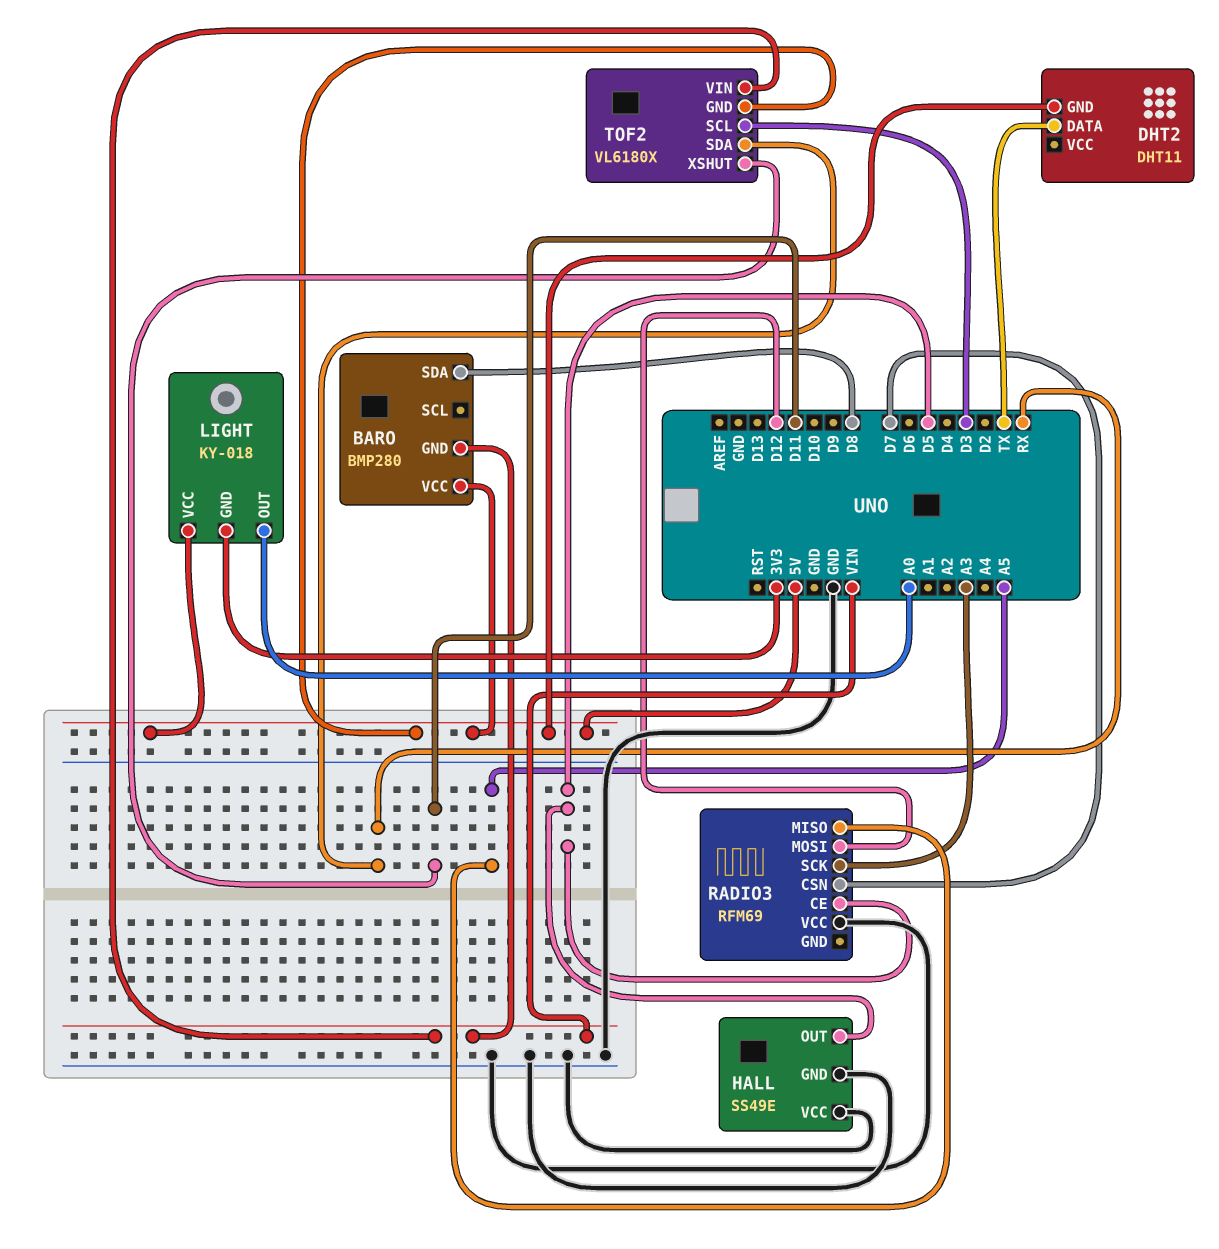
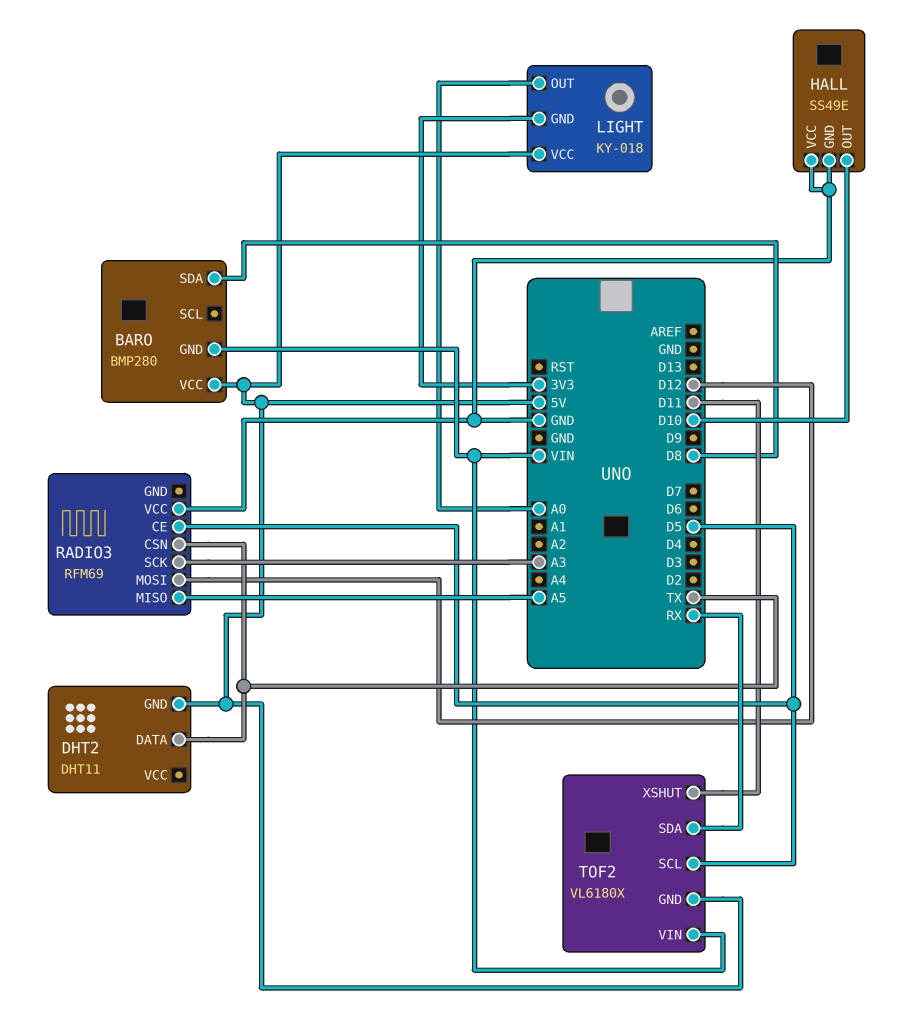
HALL pin OUT: D5 -> D10
RADIO3 pin CSN: D7 -> TX
TOF2 pin SCL: D3 -> D5

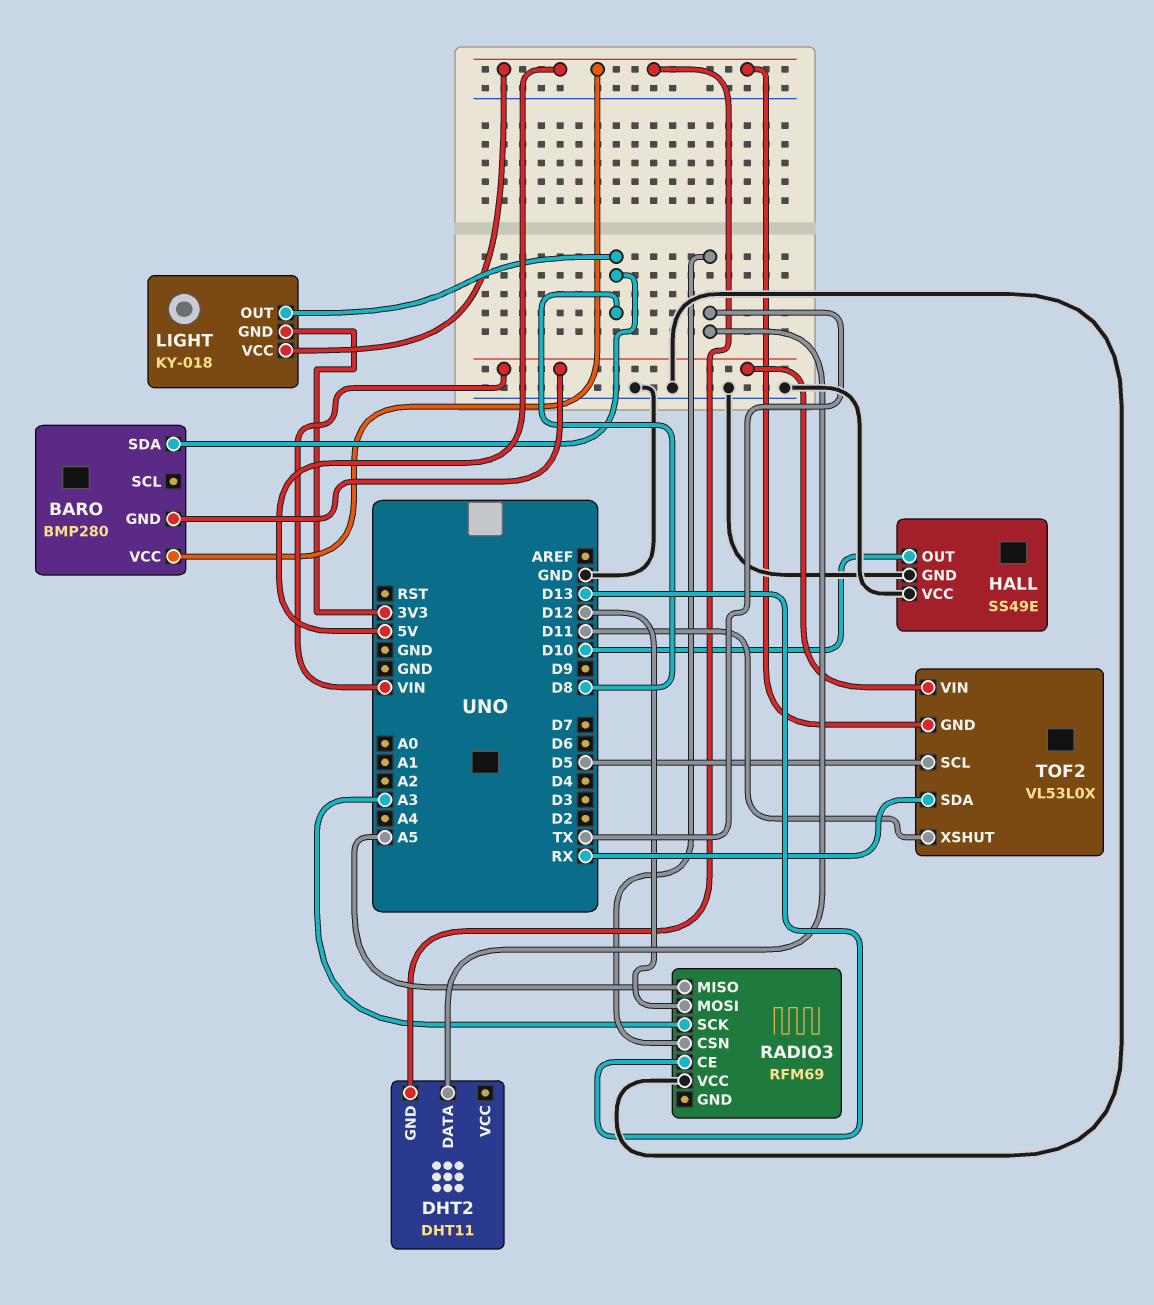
LIGHT pin OUT: A0 -> D8
RADIO3 pin CE: D5 -> D13
TOF2: VL6180X -> VL53L0X

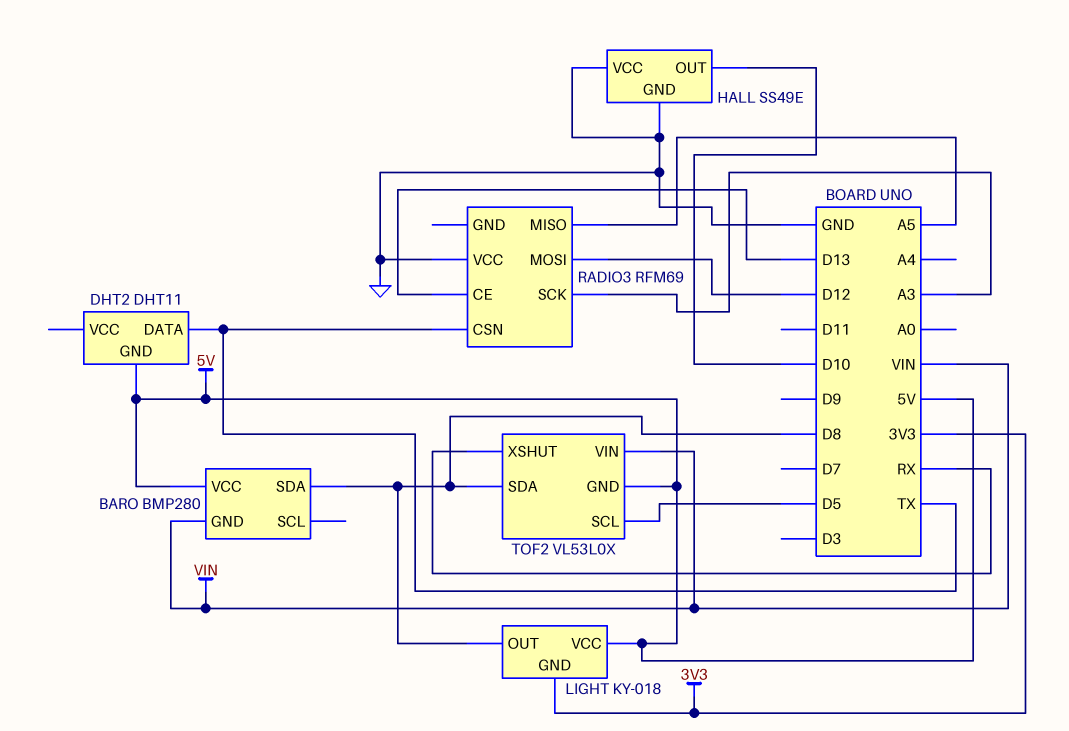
TOF2 pin SDA: RX -> D8
TOF2 pin XSHUT: D11 -> RX

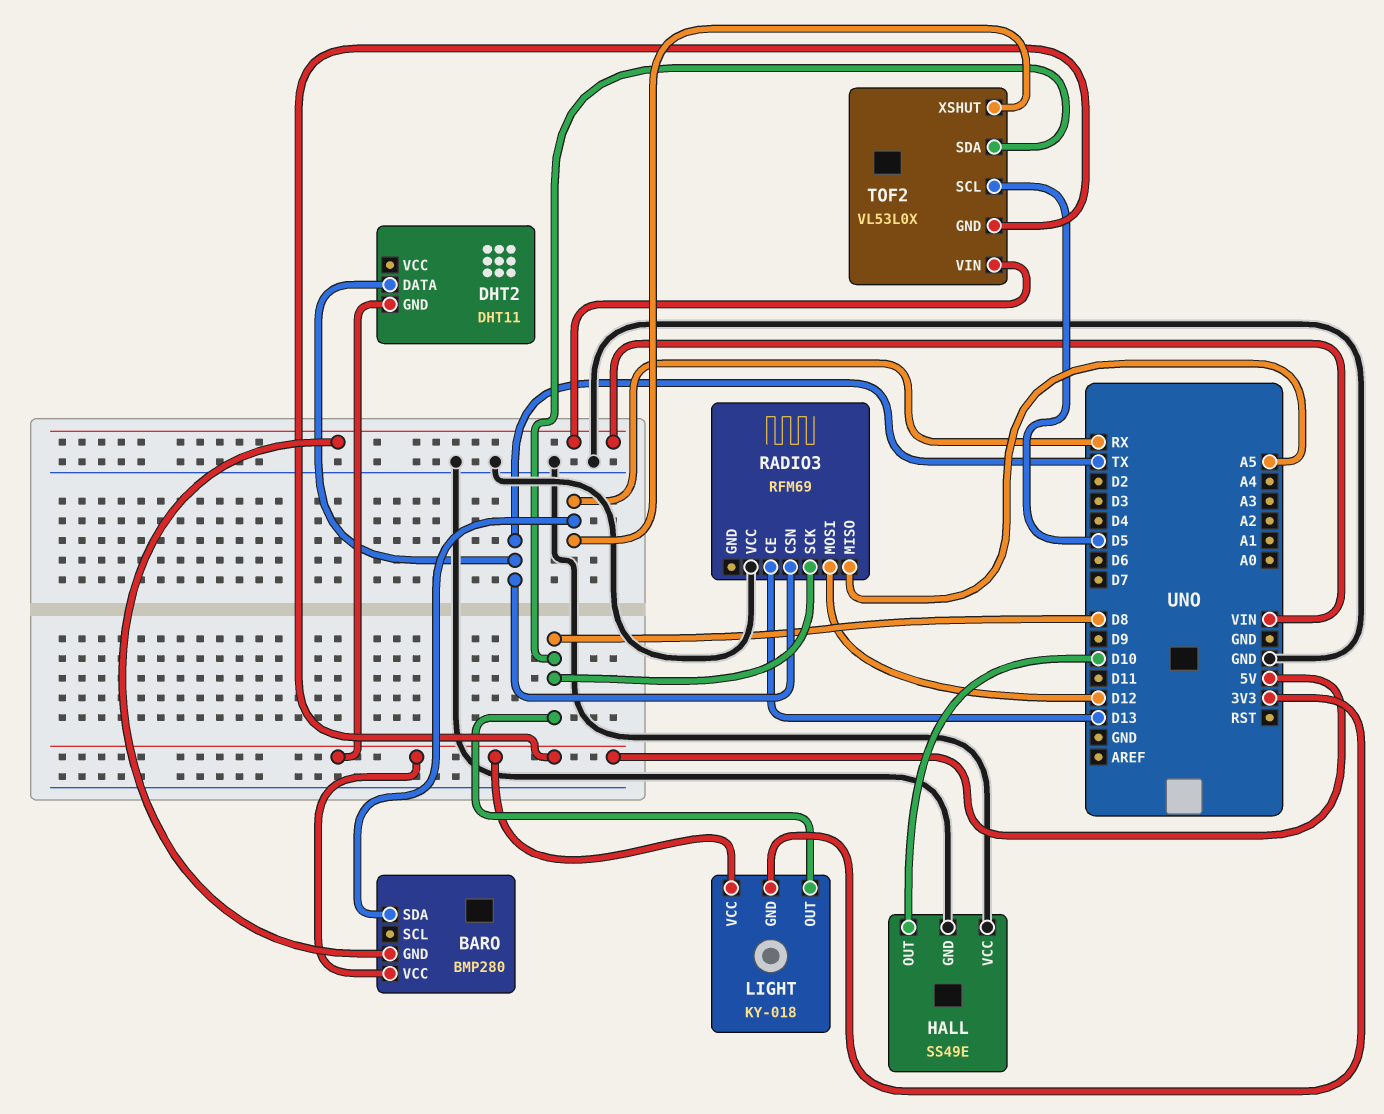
BARO pin SDA: D8 -> RX
RADIO3 pin SCK: A3 -> D8

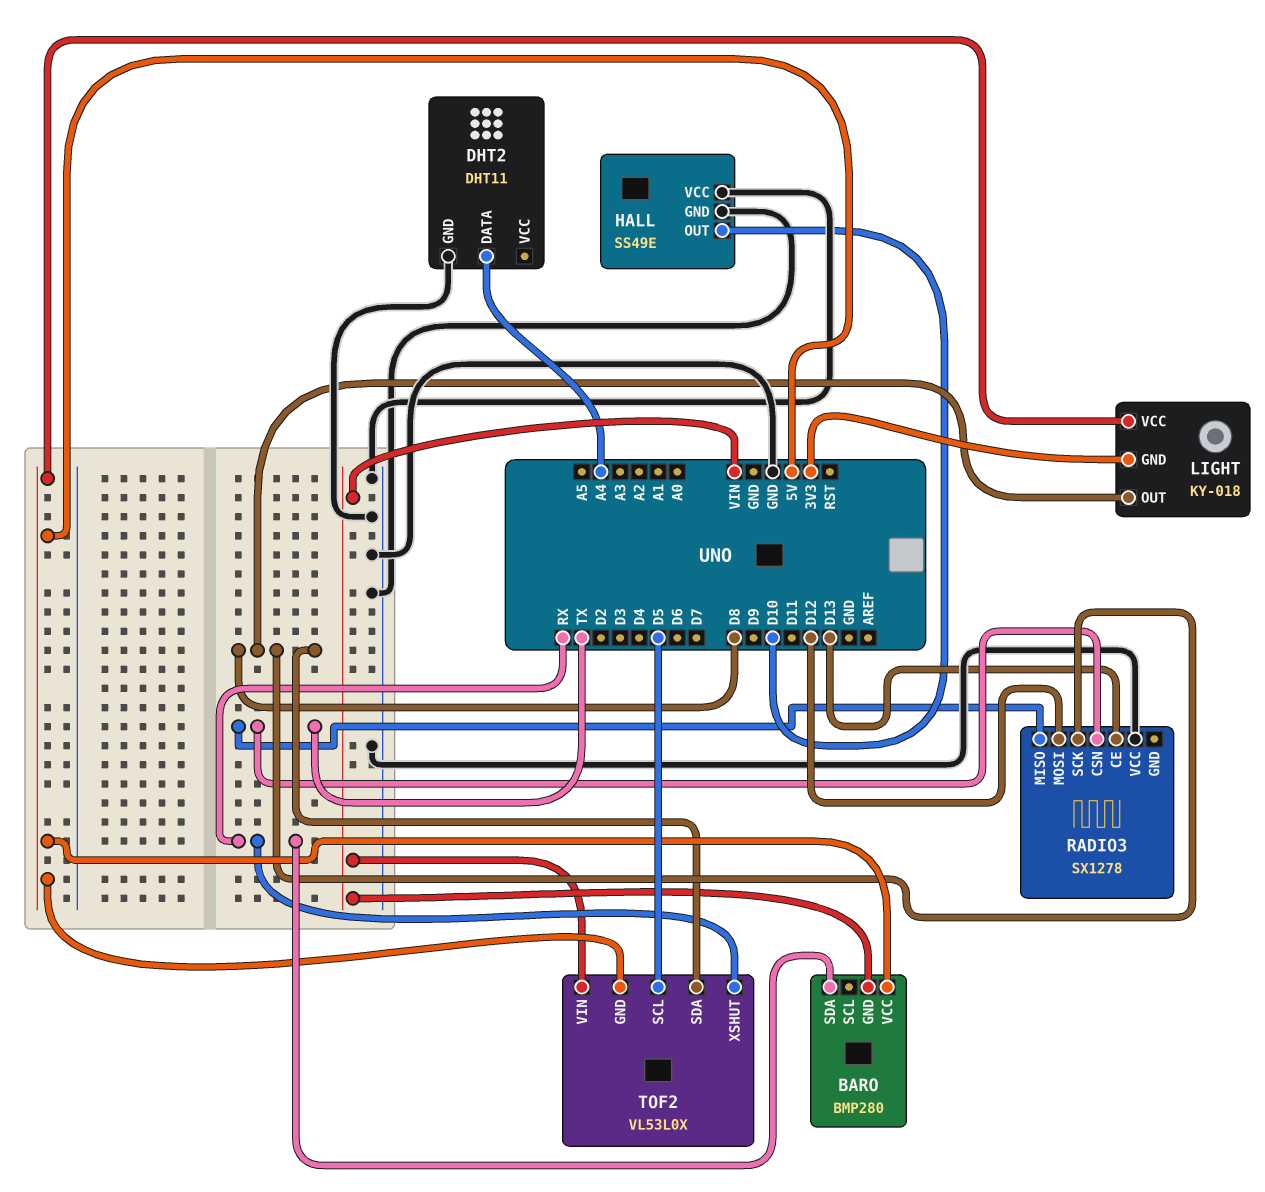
DHT2 pin DATA: TX -> A4
DHT2 pin GND: 5V -> GND
RADIO3: RFM69 -> SX1278
RADIO3 pin MISO: A5 -> TX

